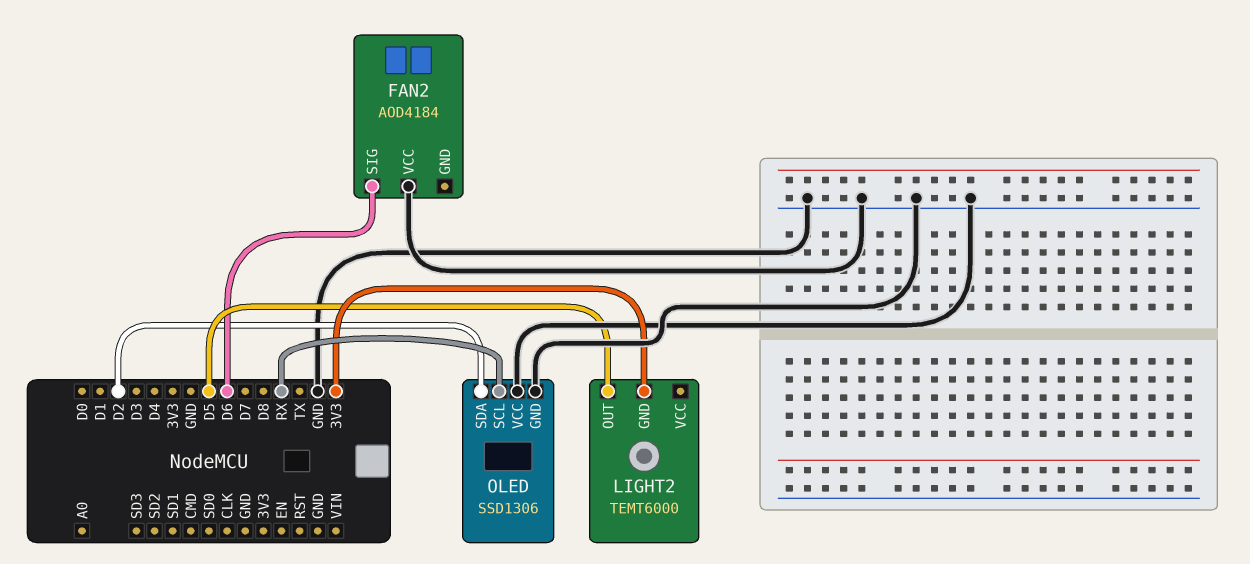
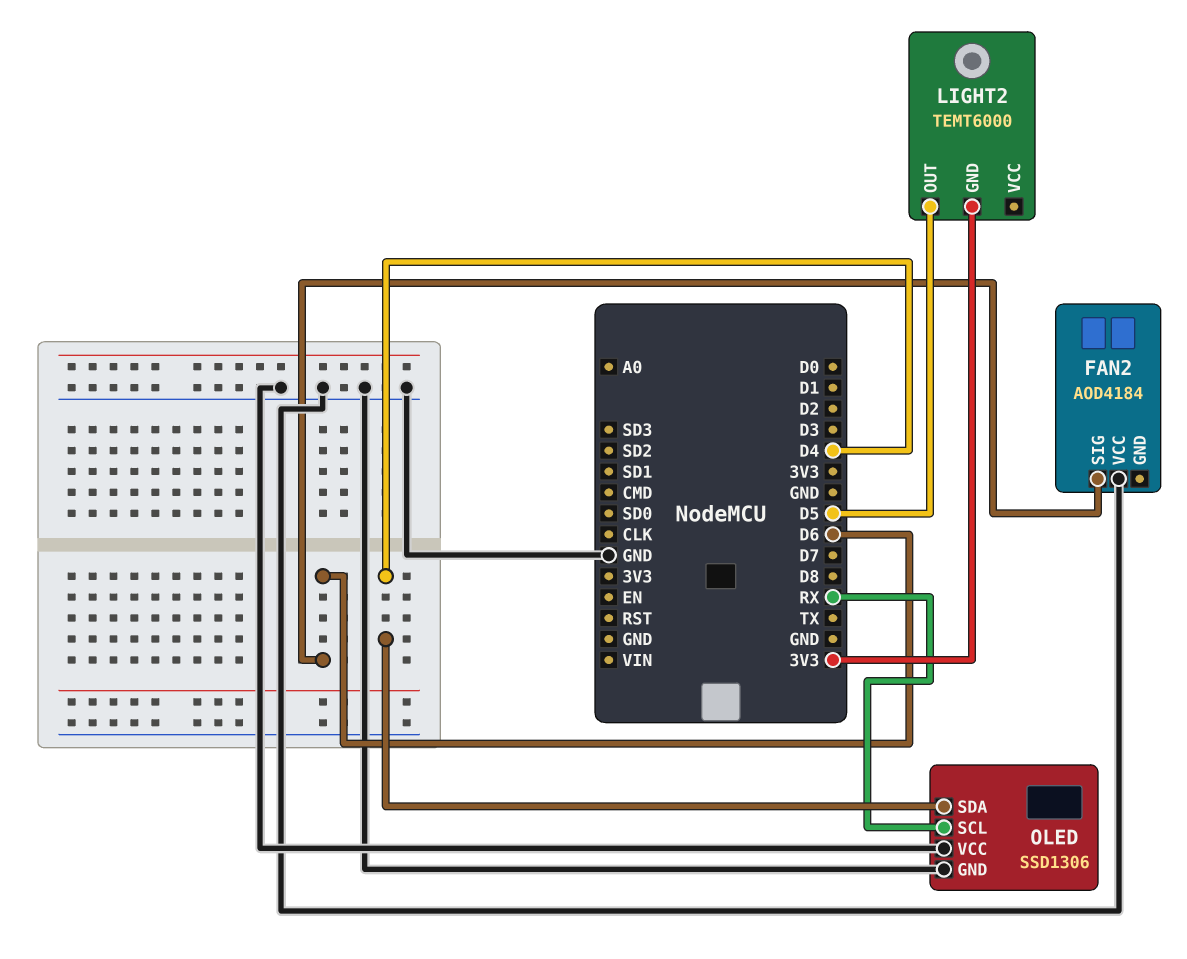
OLED pin SDA: D2 -> D4

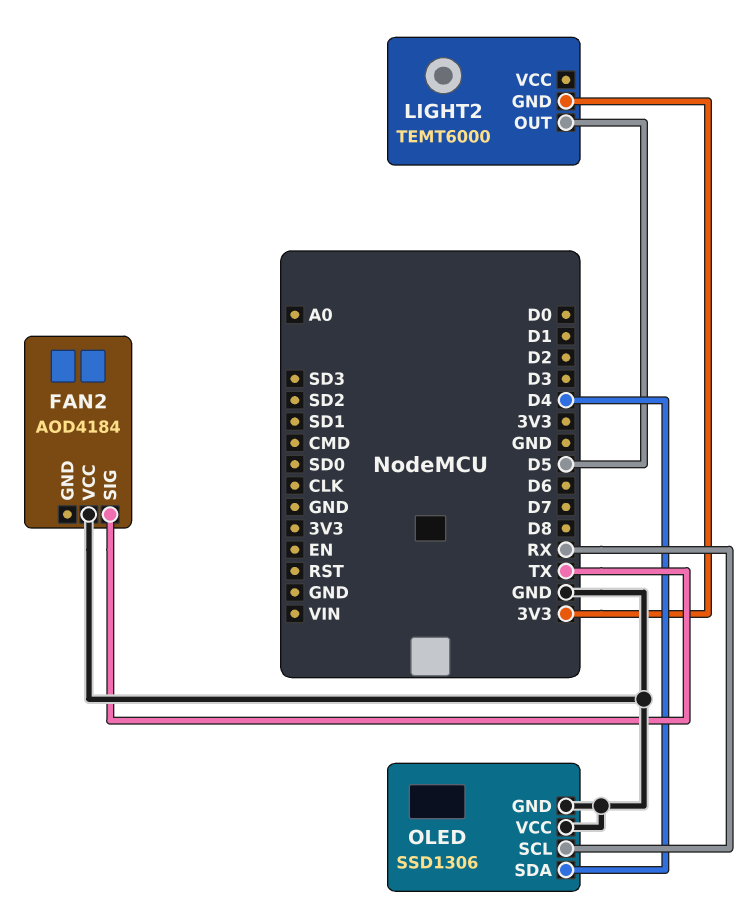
FAN2 pin SIG: D6 -> TX

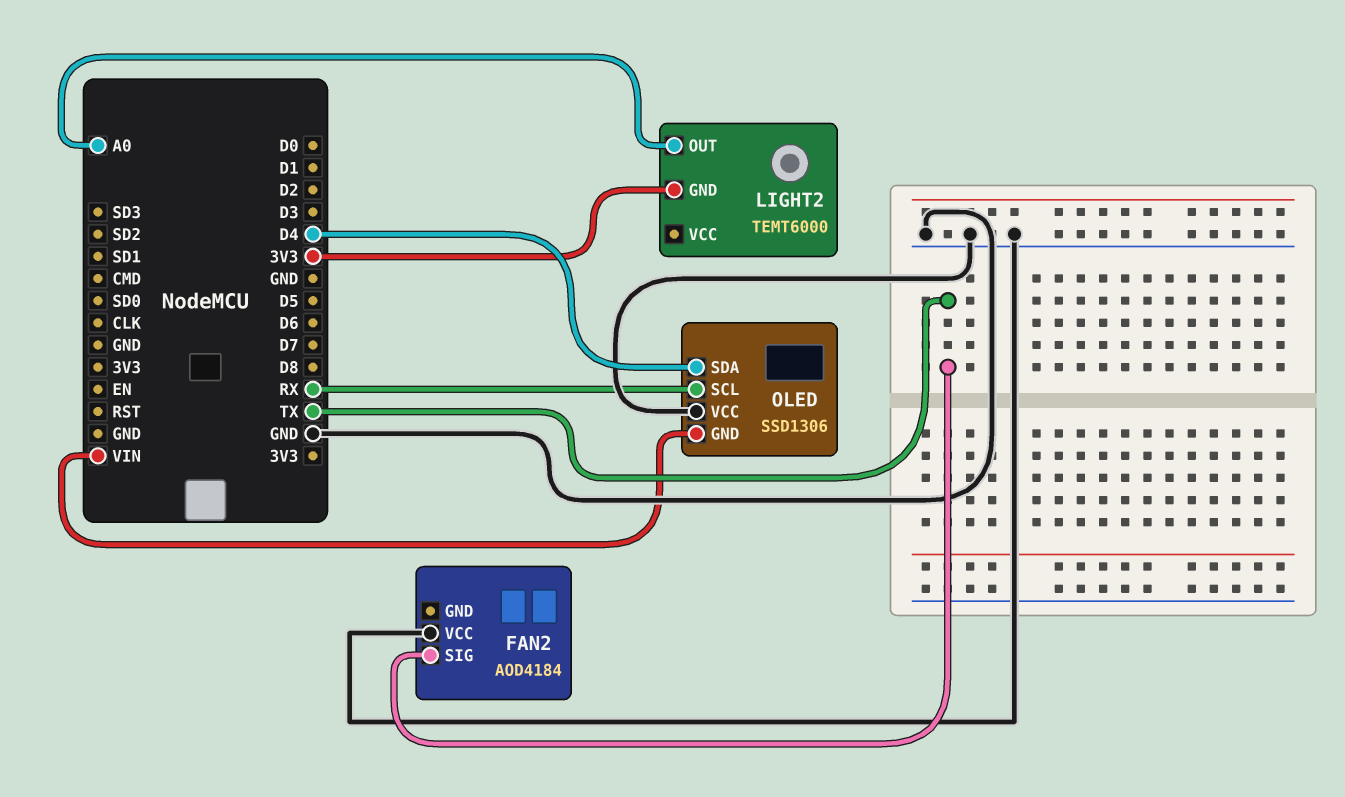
LIGHT2 pin OUT: D5 -> A0
OLED pin GND: GND -> VIN

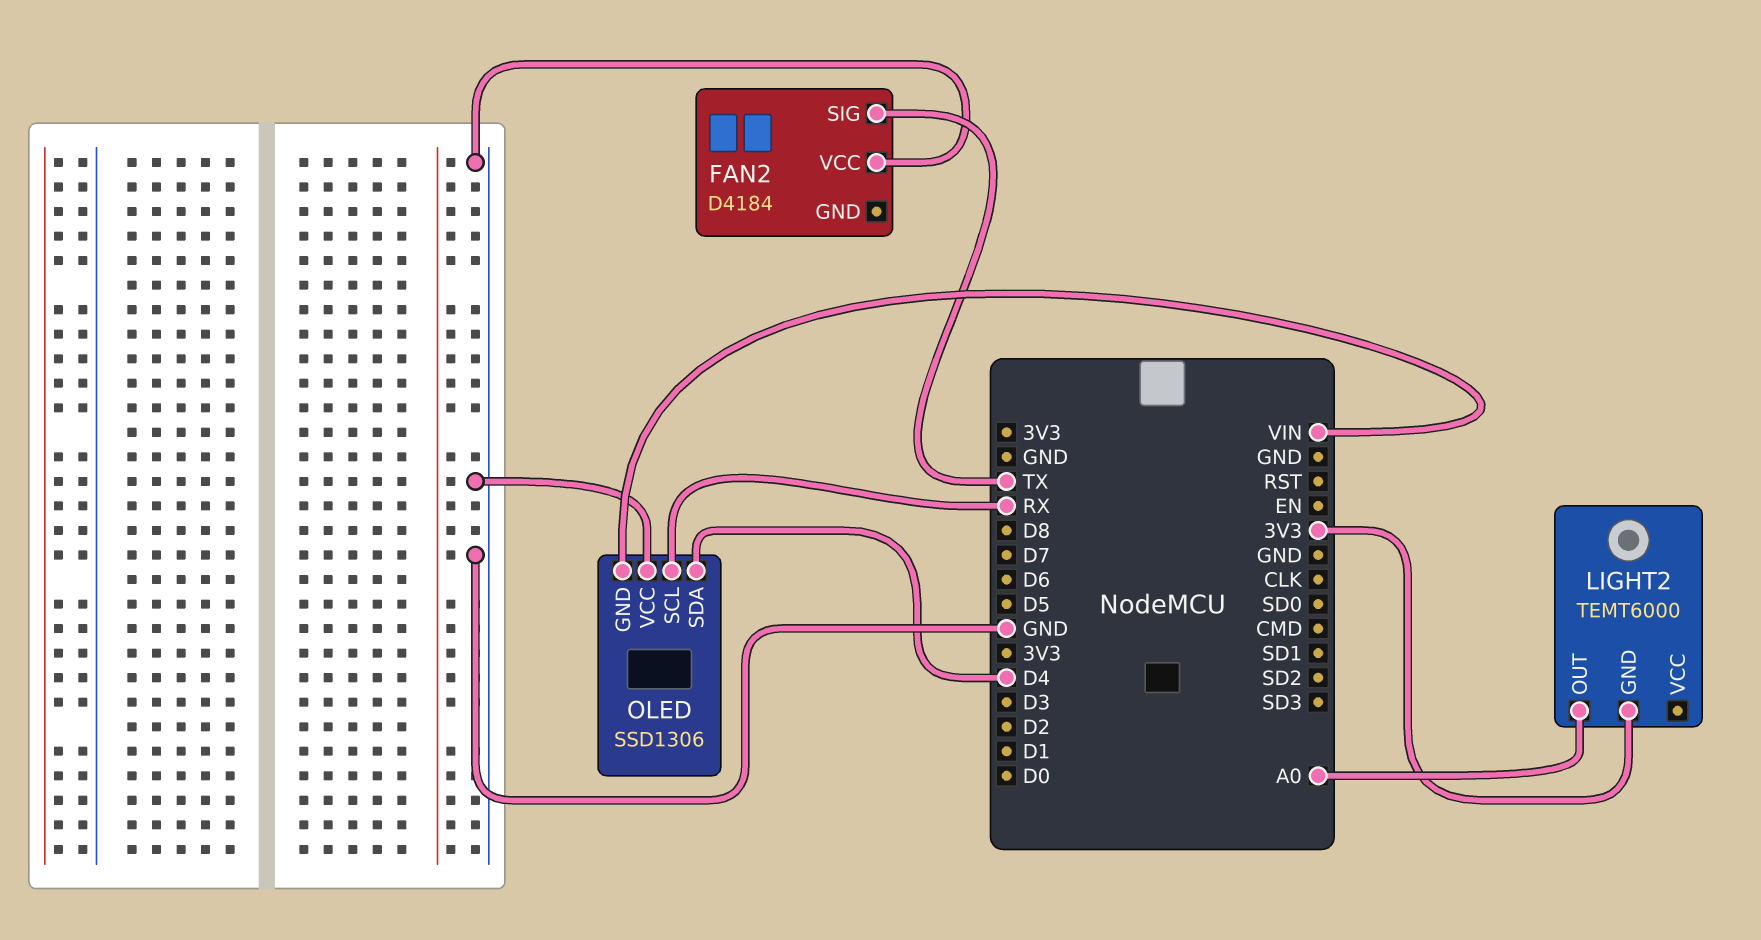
FAN2: AOD4184 -> D4184

